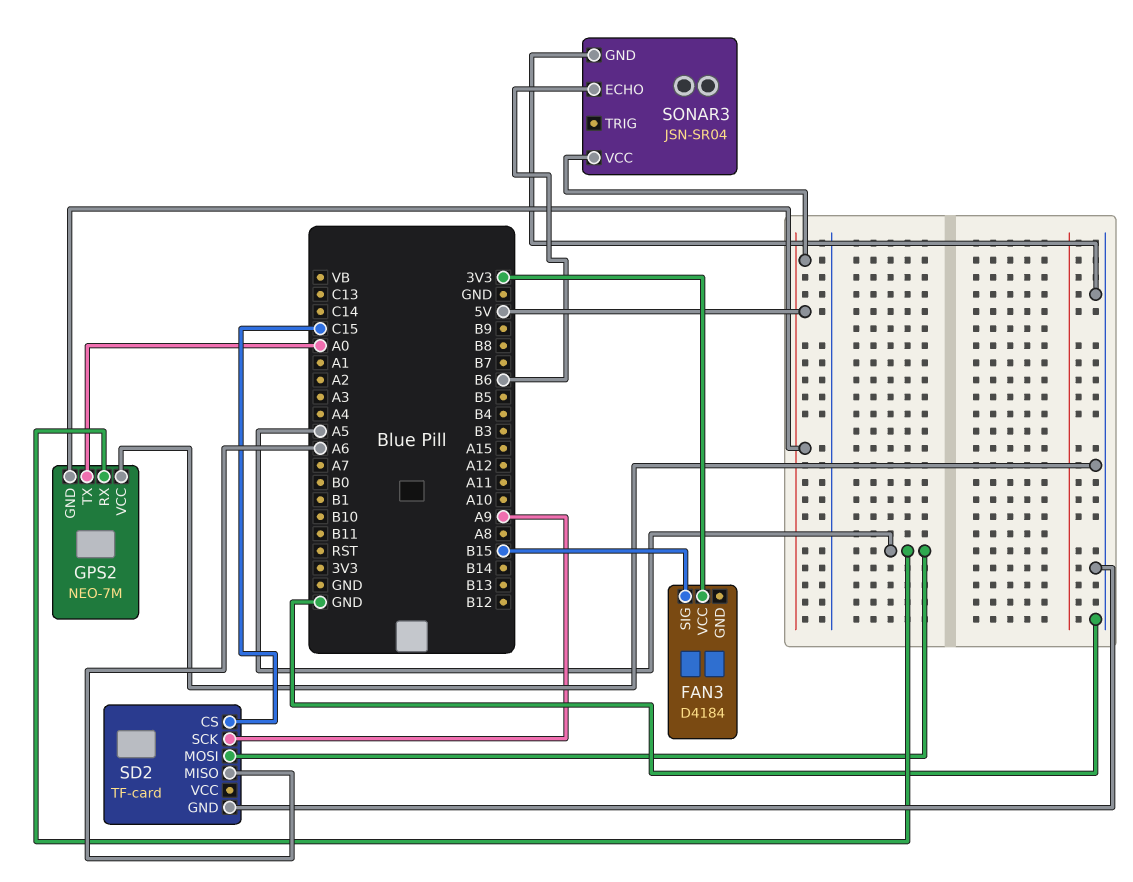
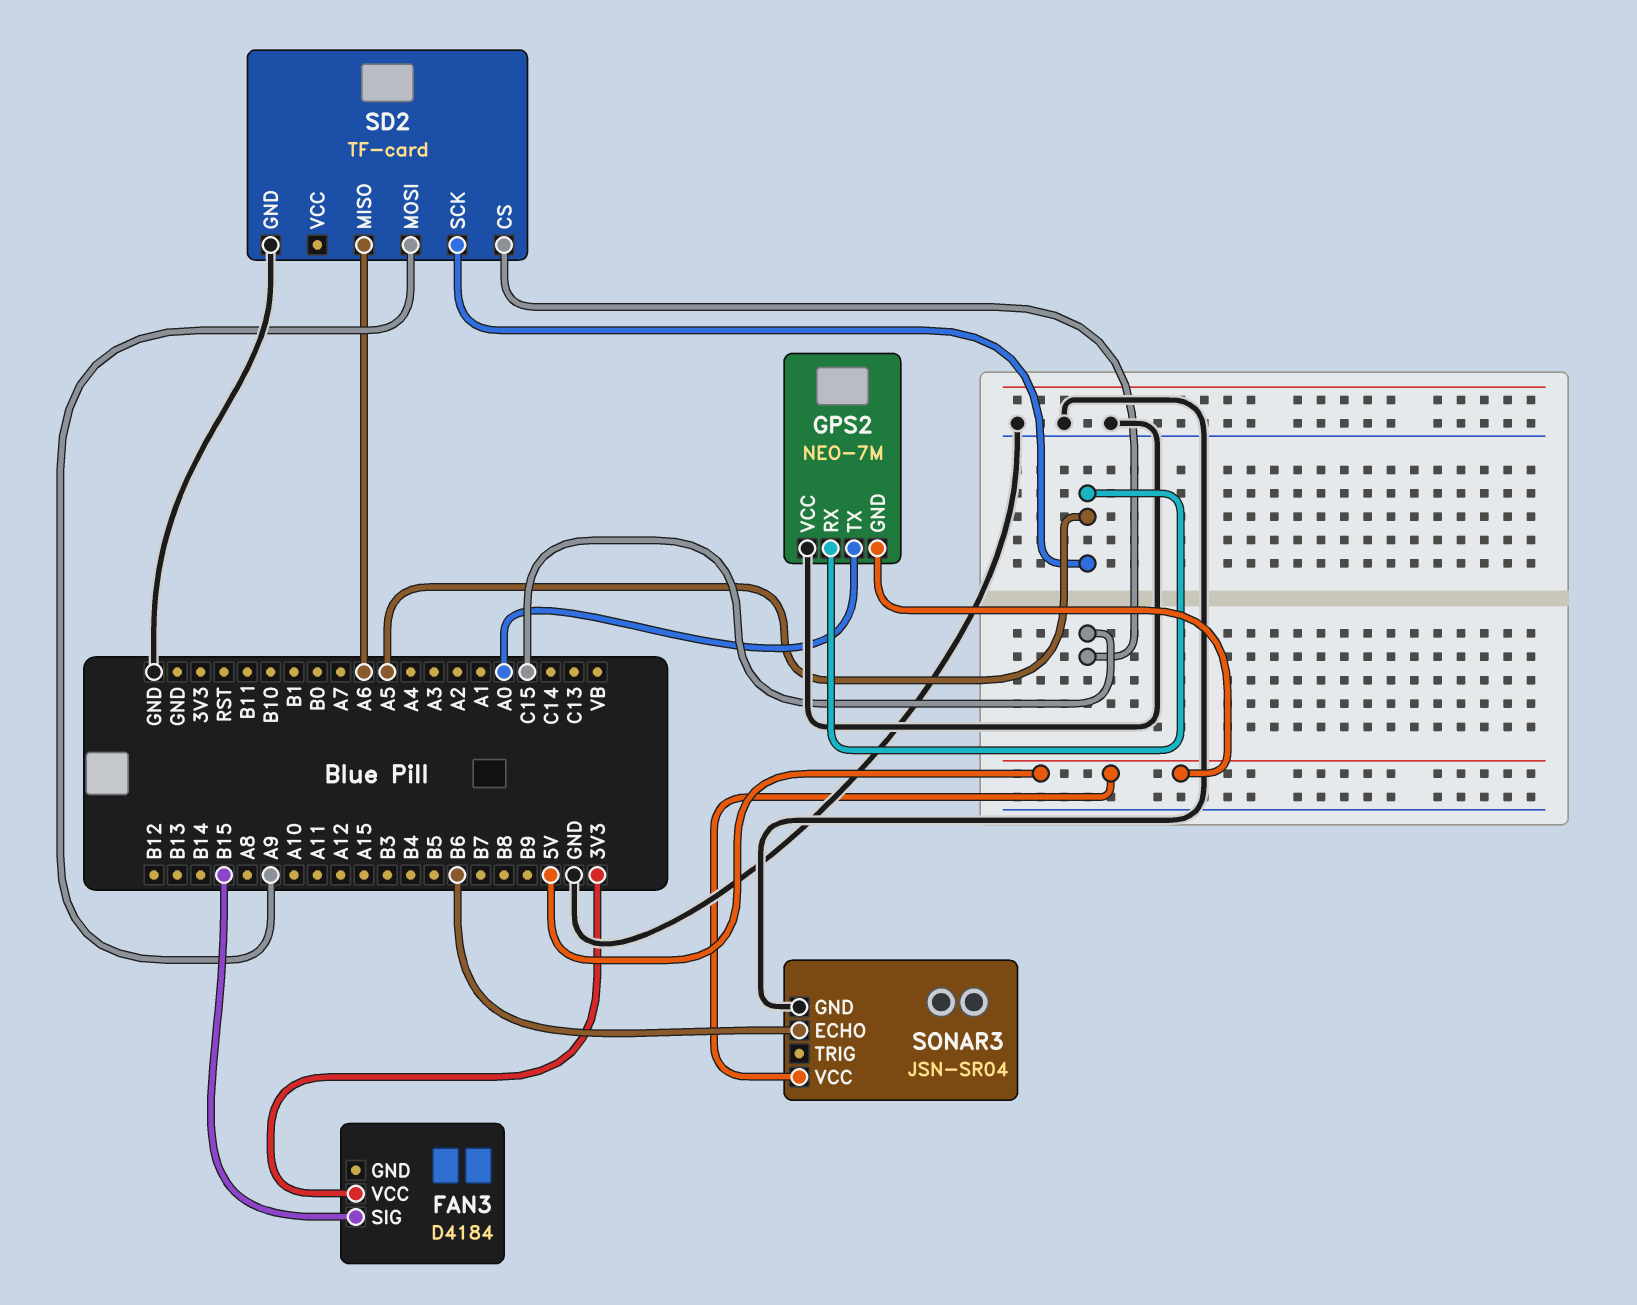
SD2 pin MOSI: A5 -> A9
SD2 pin SCK: A9 -> A5

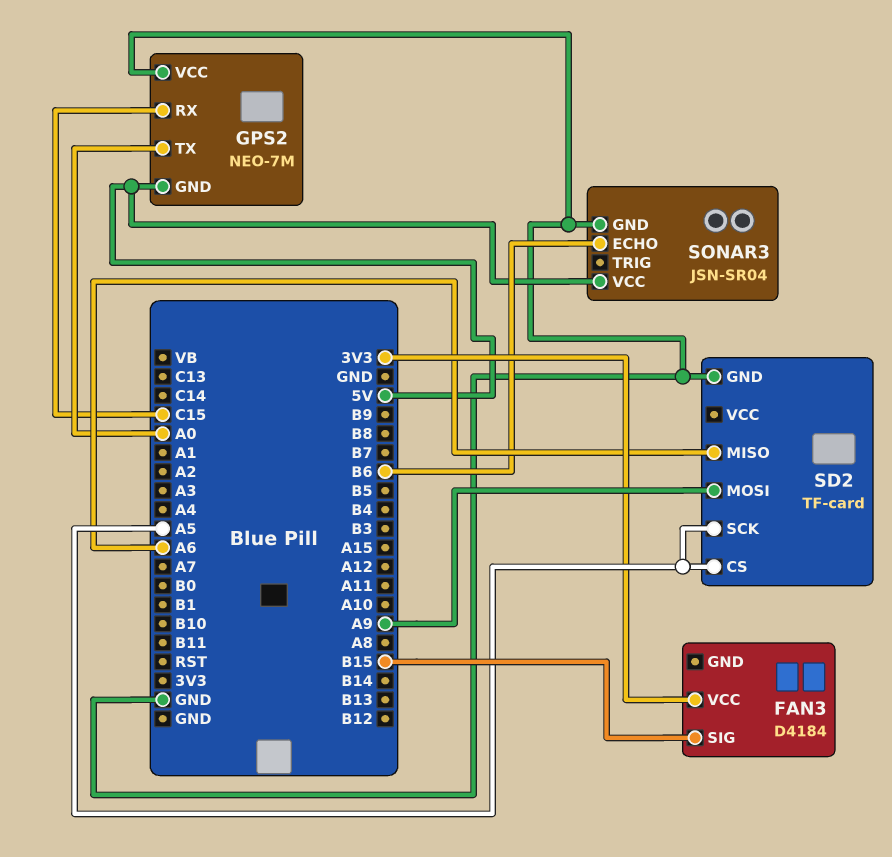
GPS2 pin RX: A5 -> C15
SD2 pin CS: C15 -> A5

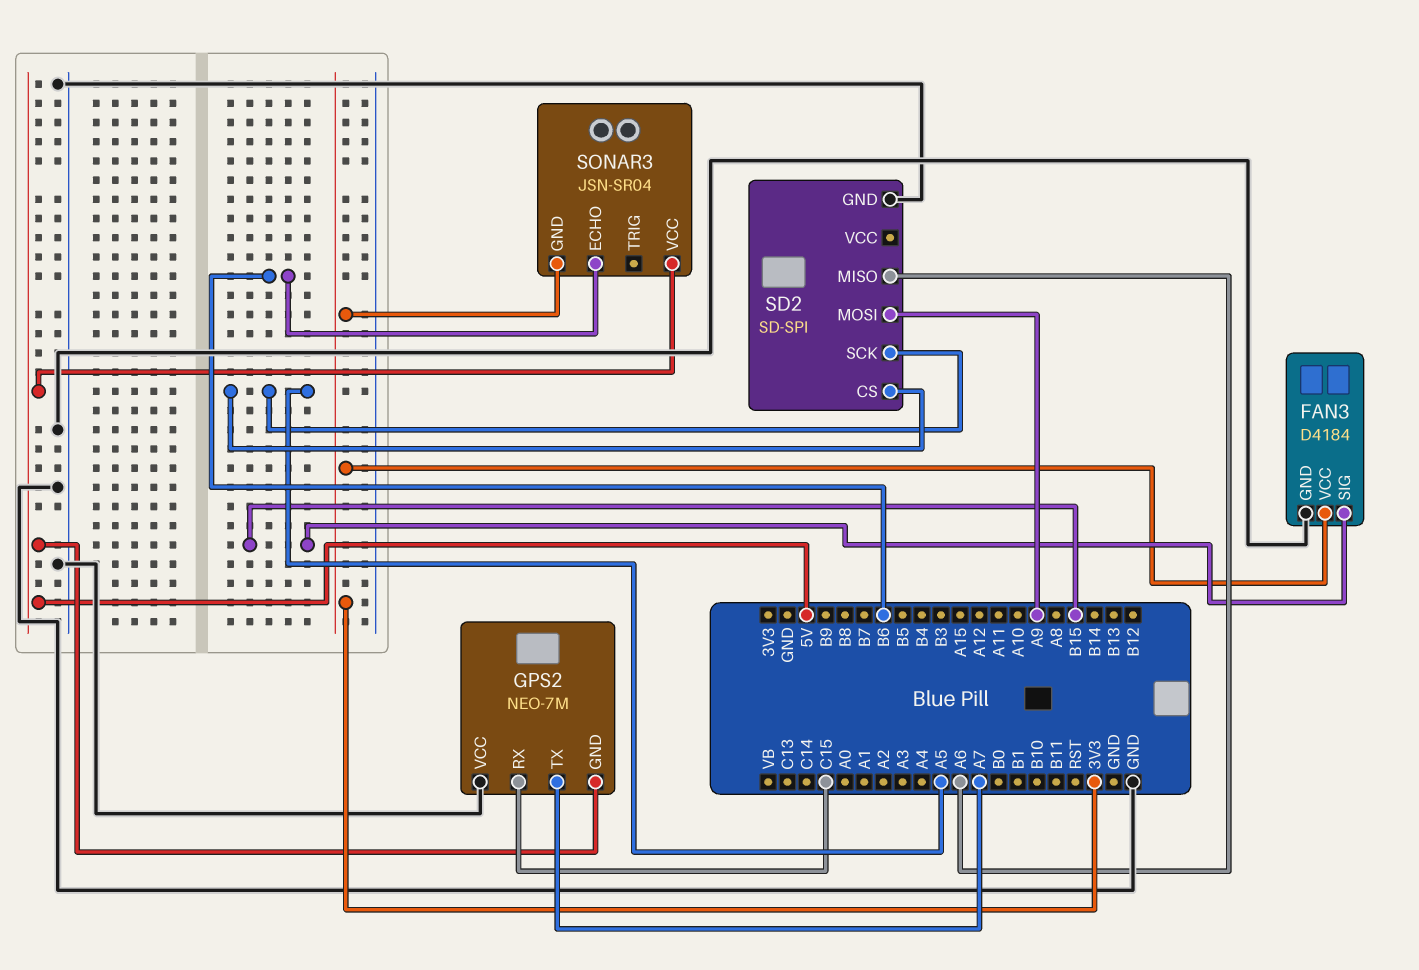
FAN3 pin GND: none -> GND
GPS2 pin TX: A0 -> A7
SD2: TF-card -> SD-SPI
SONAR3 pin GND: GND -> 3V3

